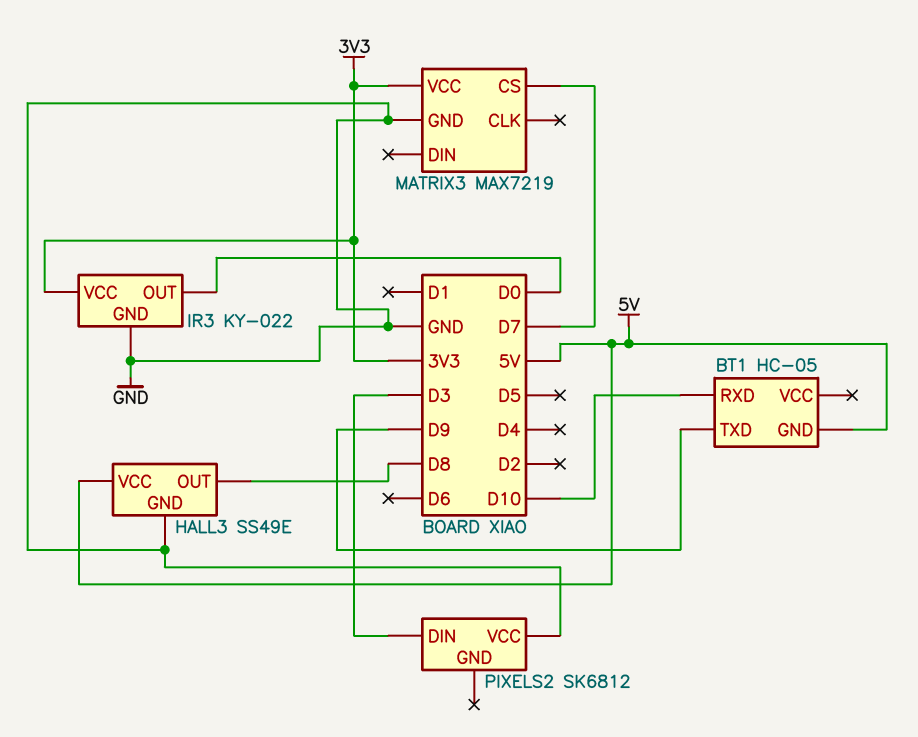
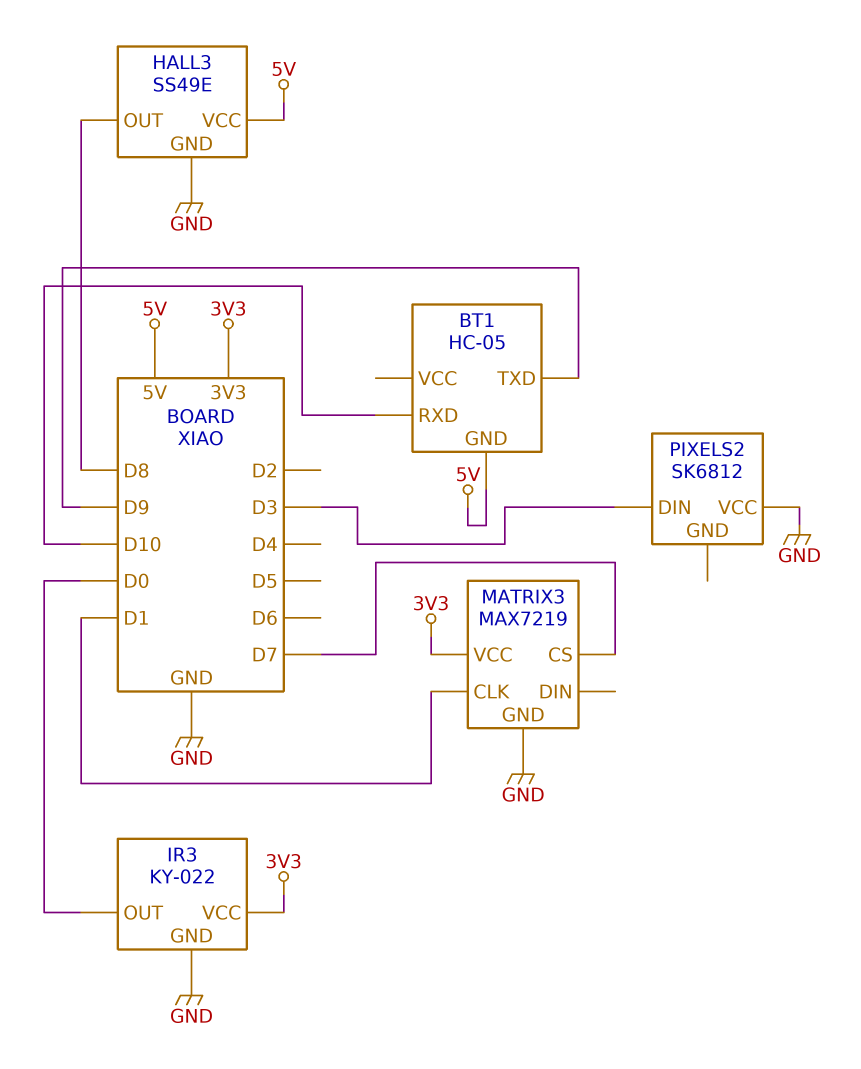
MATRIX3 pin CLK: none -> D1

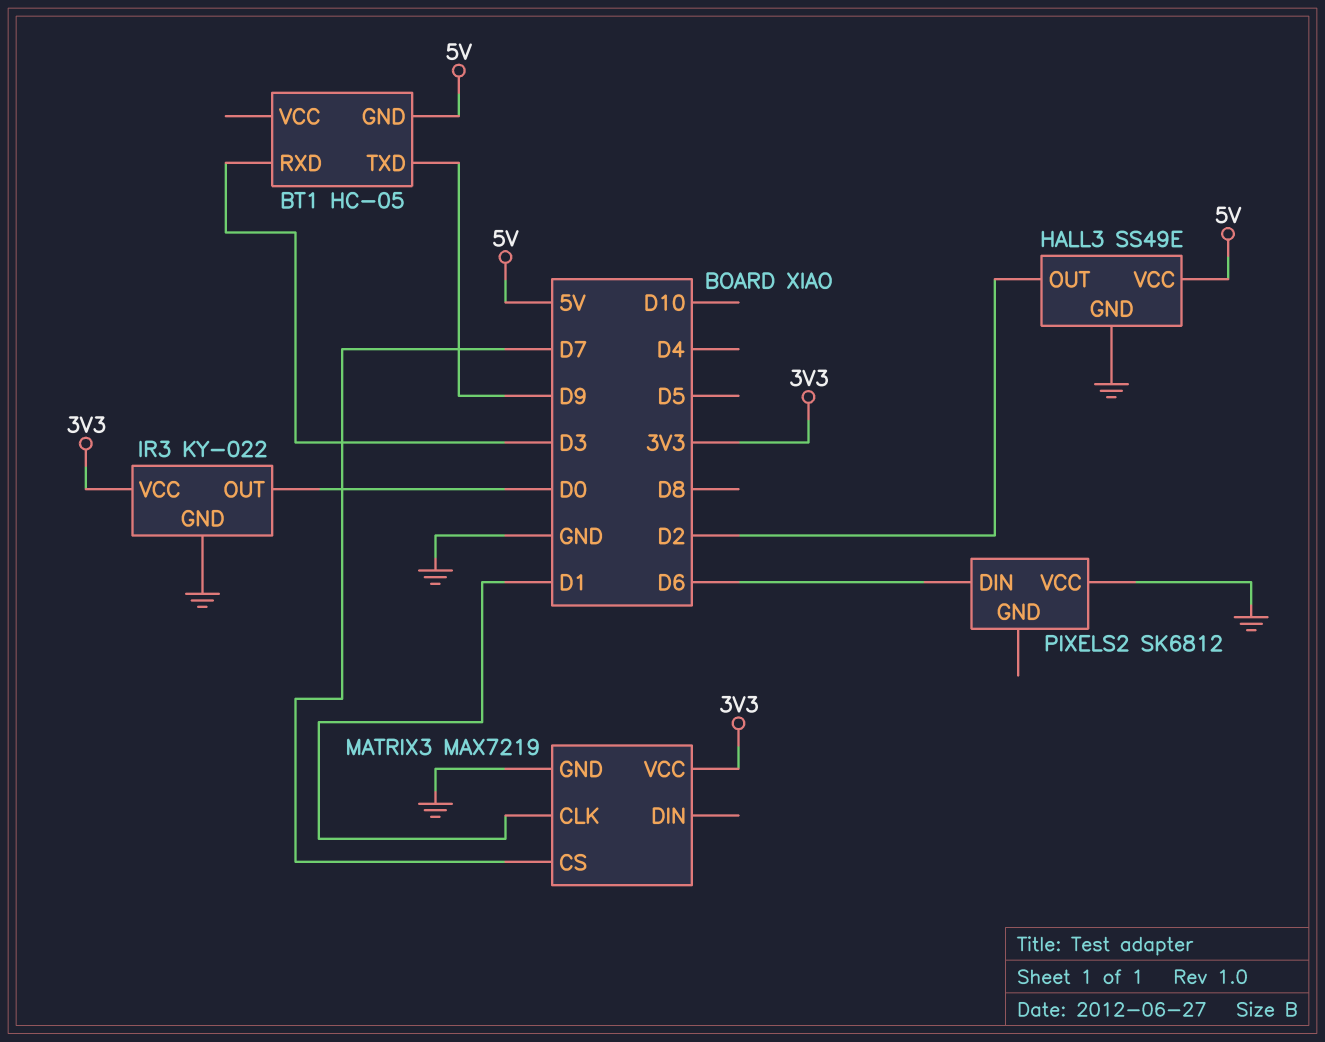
BT1 pin RXD: D10 -> D3
HALL3 pin OUT: D8 -> D2
PIXELS2 pin DIN: D3 -> D6

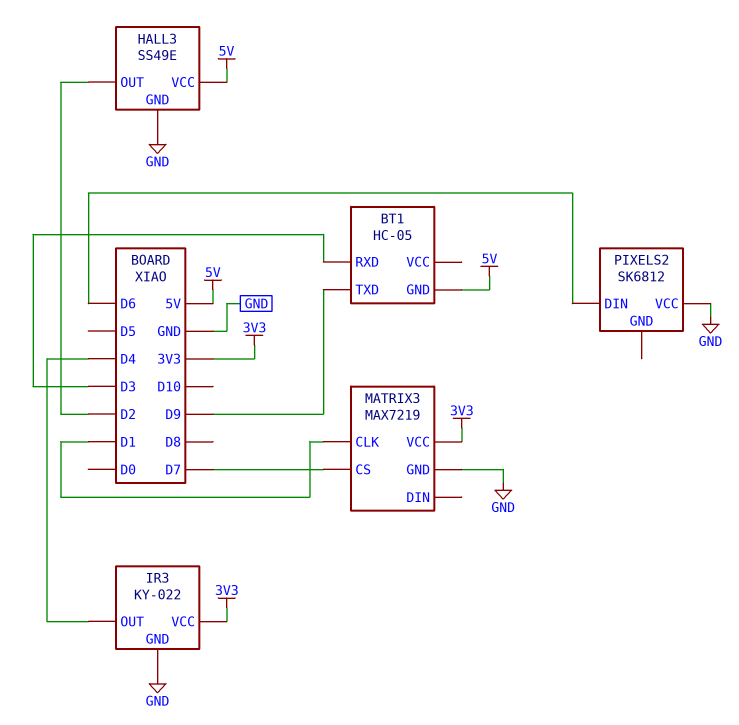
IR3 pin OUT: D0 -> D4

